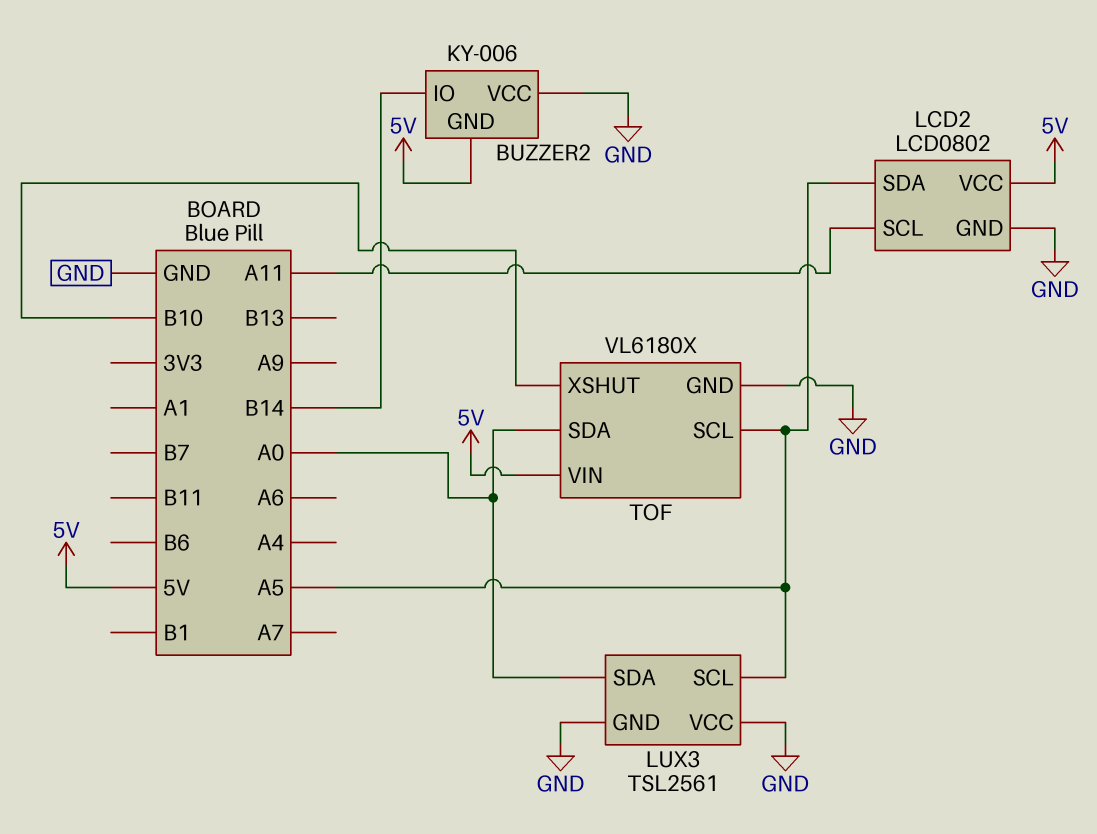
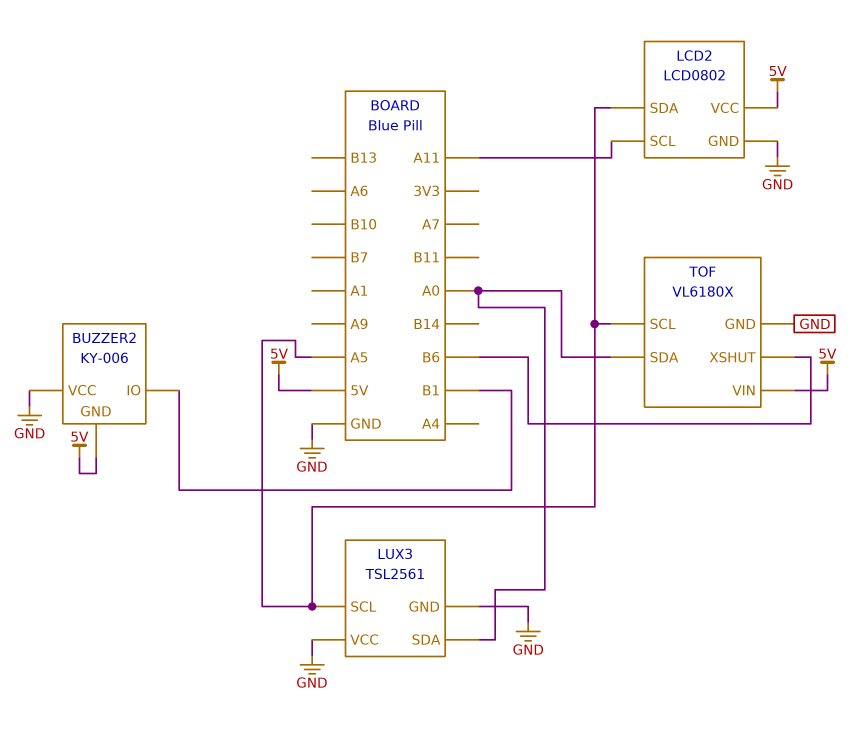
BUZZER2 pin IO: B14 -> B1
TOF pin XSHUT: B10 -> B6

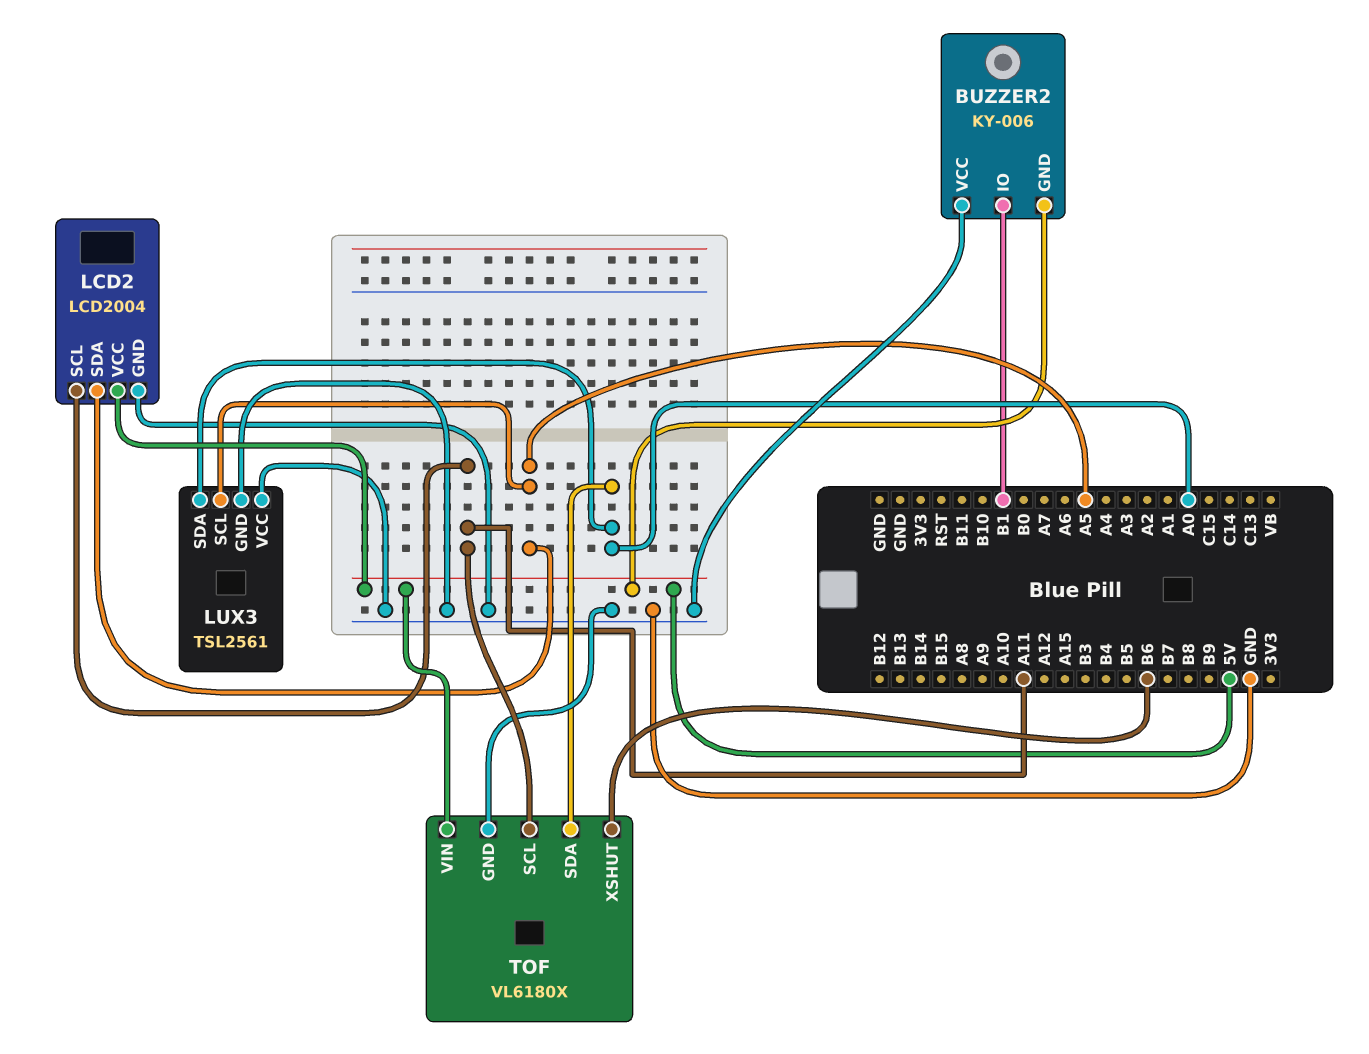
LCD2: LCD0802 -> LCD2004
TOF pin SCL: A5 -> A11

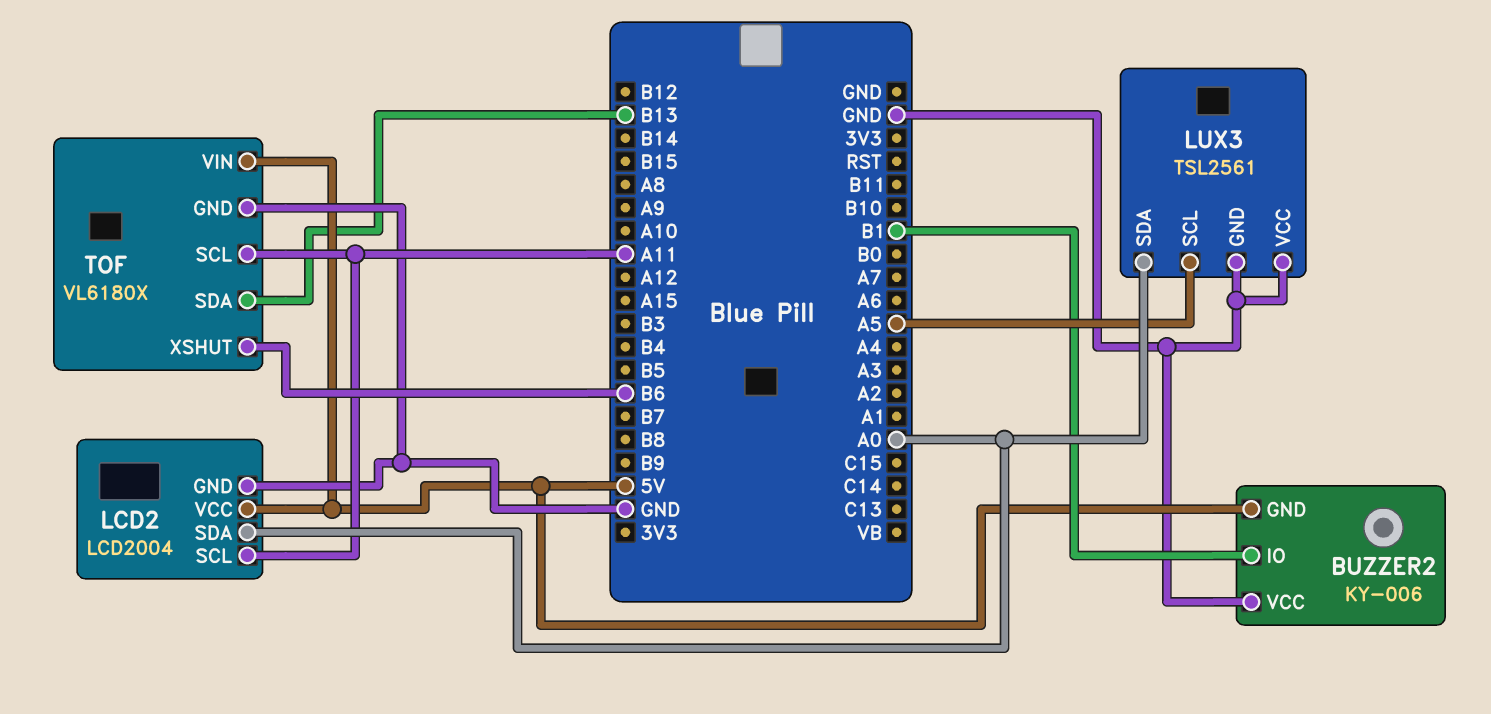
LCD2 pin SDA: A5 -> A0
TOF pin SDA: A0 -> B13

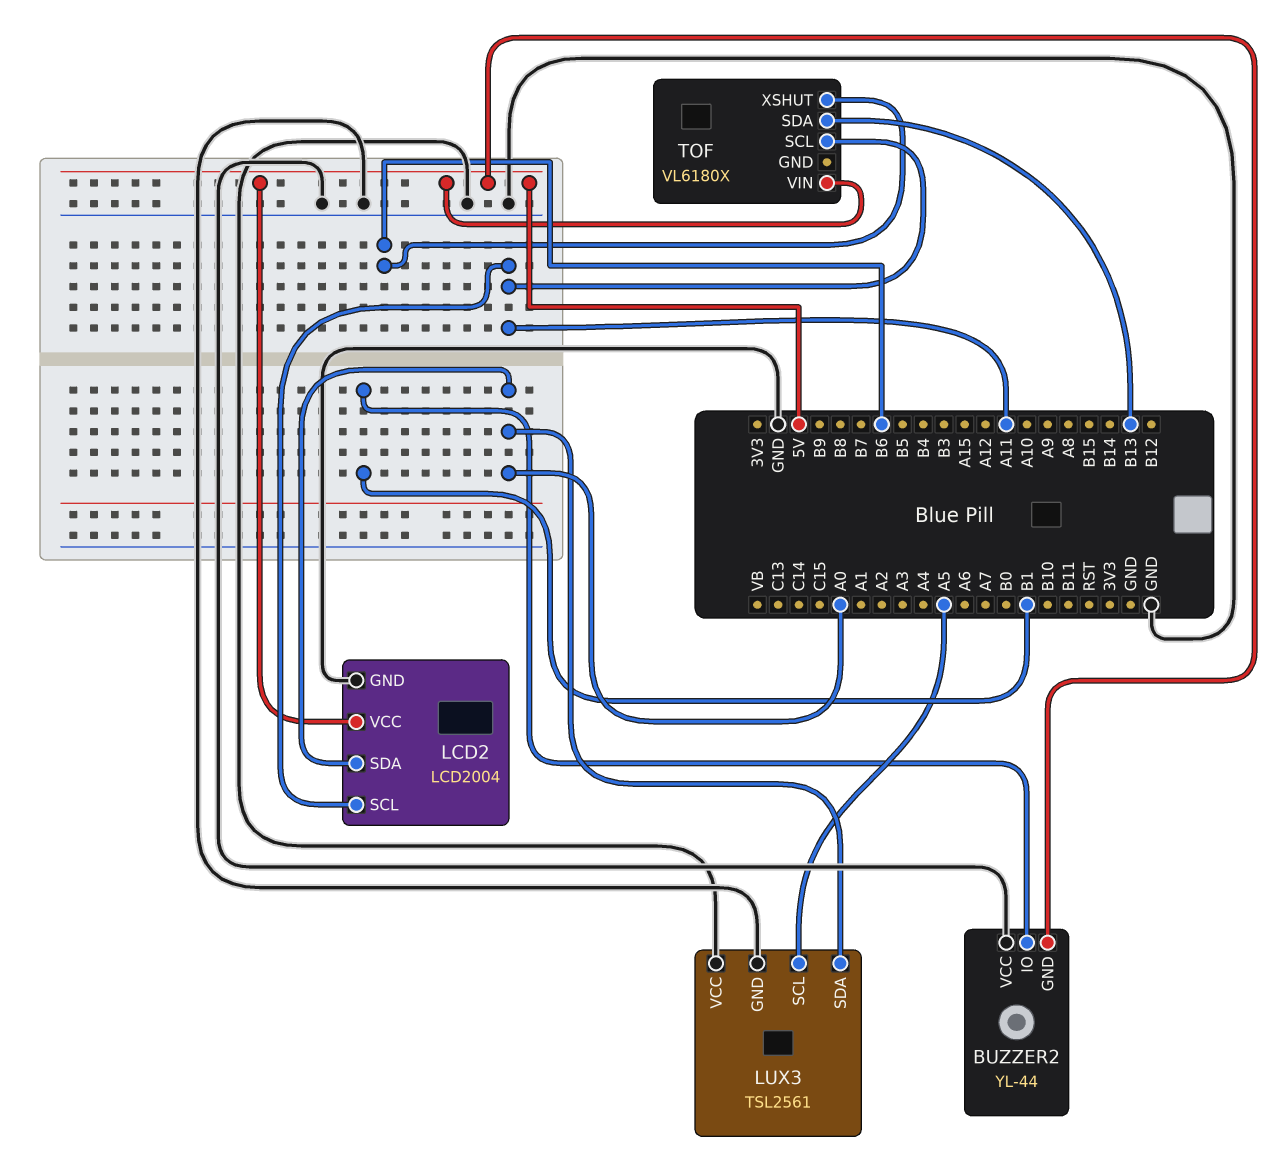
BUZZER2: KY-006 -> YL-44
TOF pin GND: GND -> none

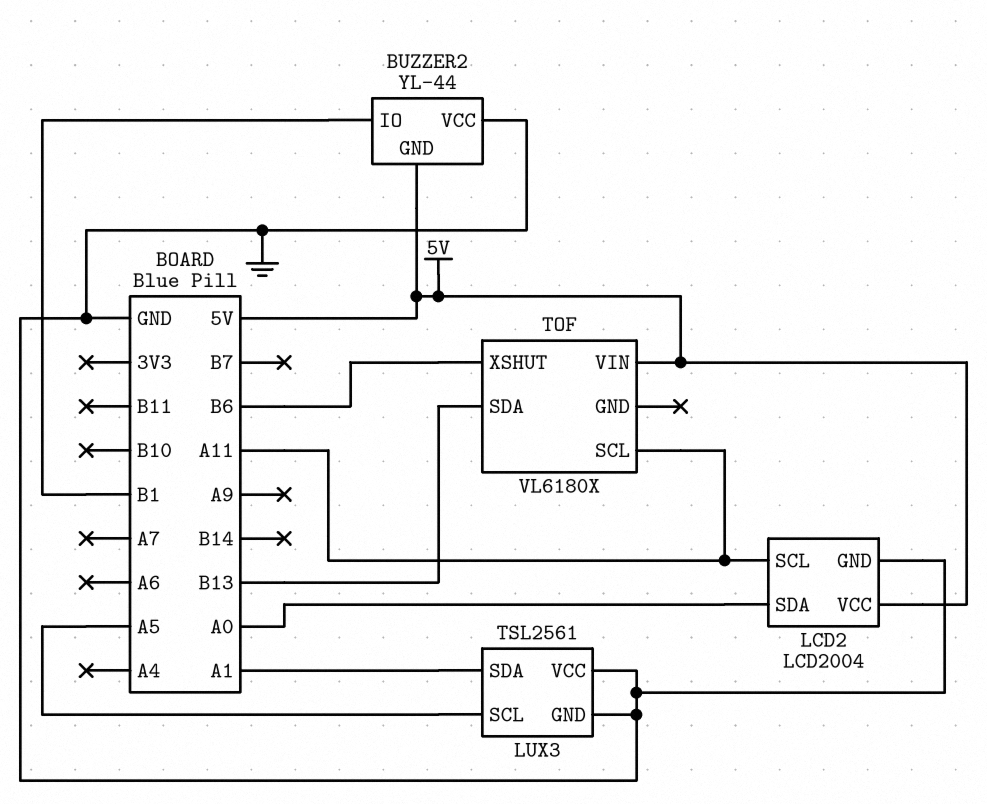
LUX3 pin SDA: A0 -> A1

